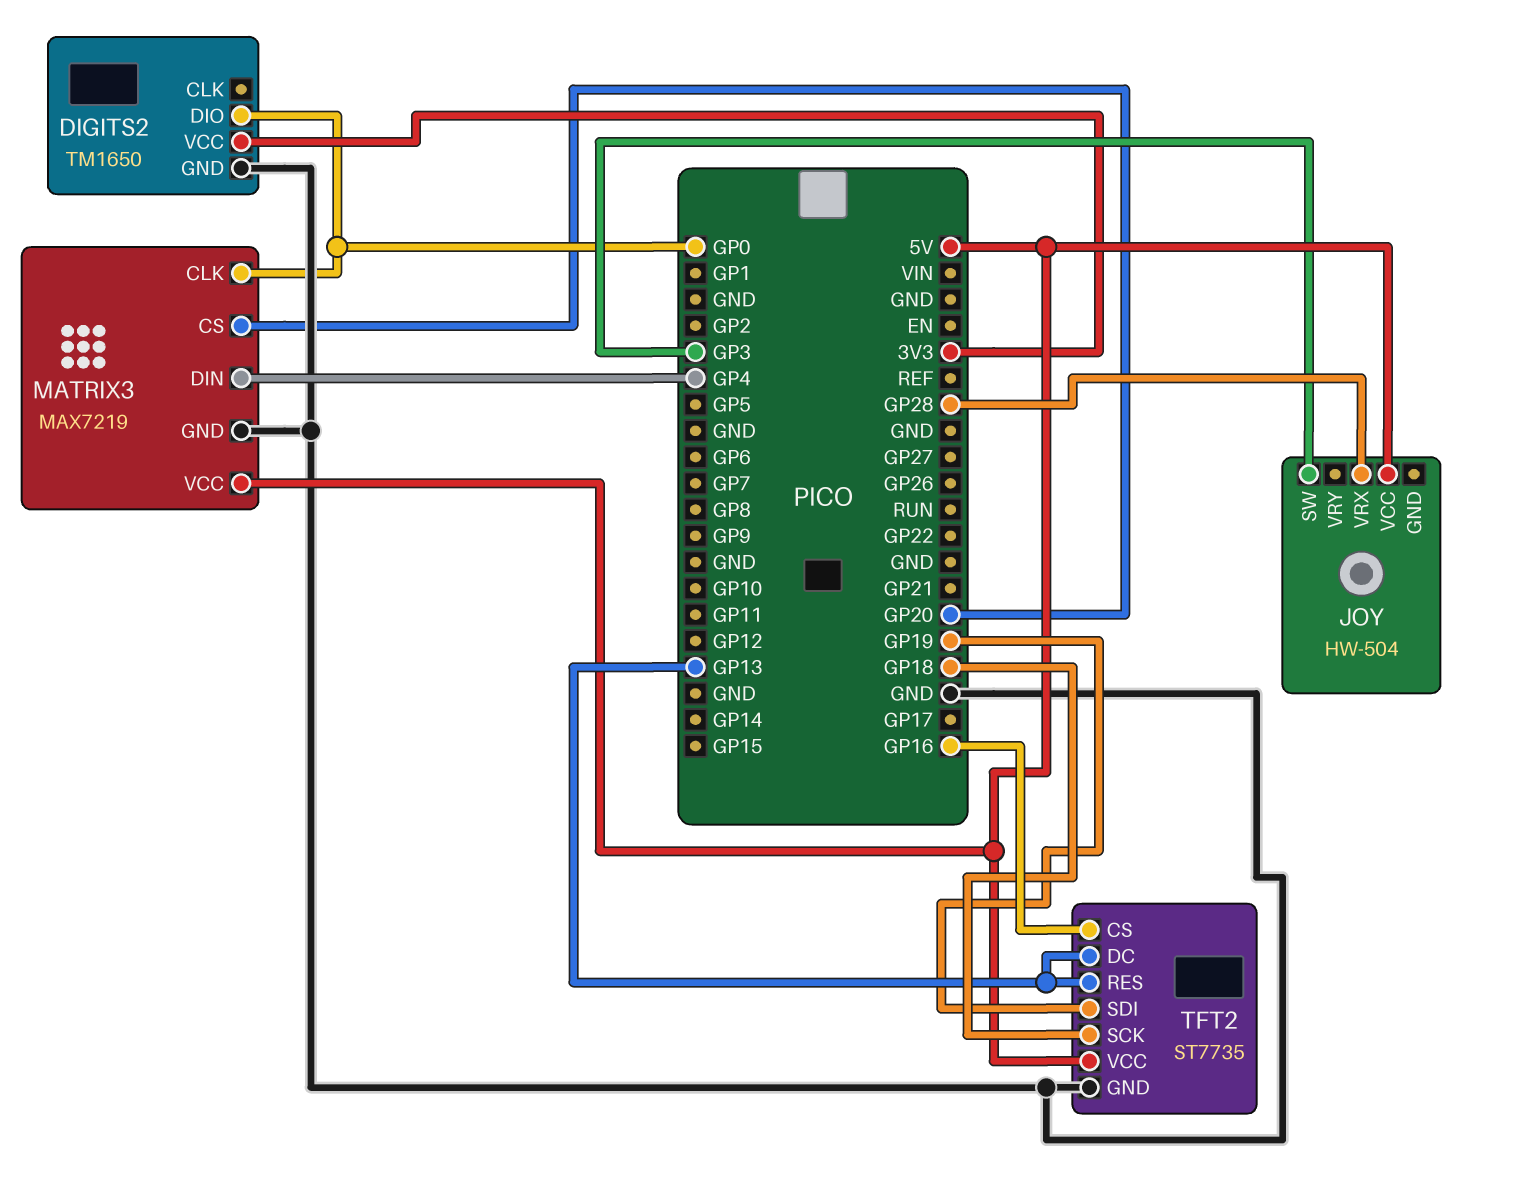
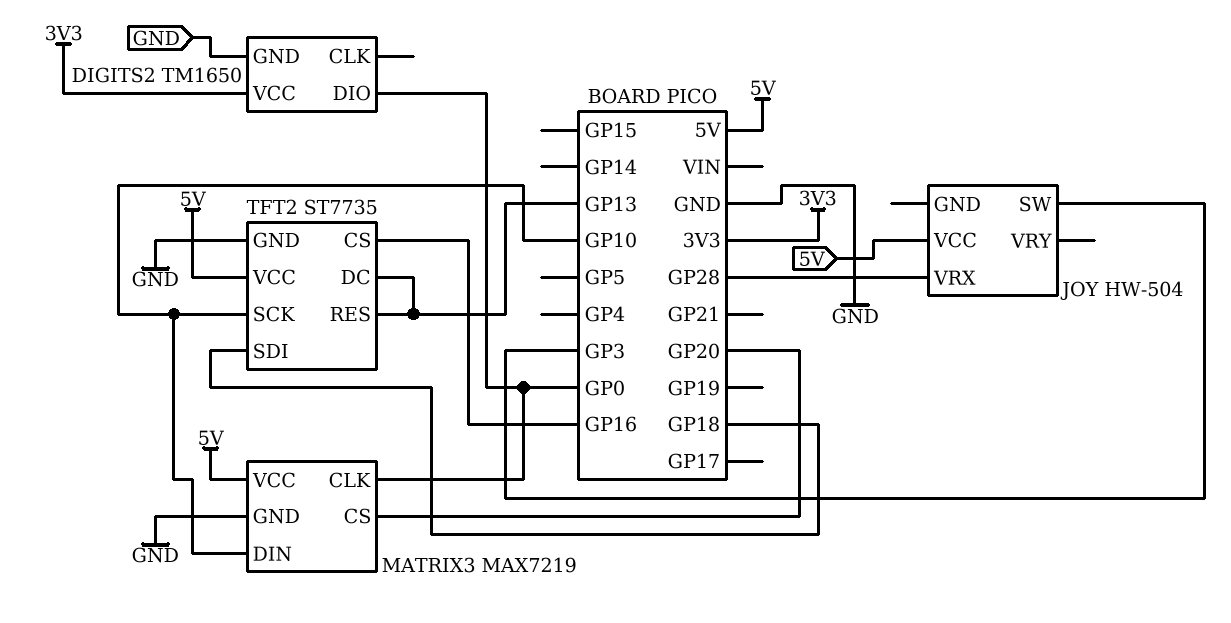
MATRIX3 pin DIN: GP4 -> GP10
TFT2 pin SCK: GP18 -> GP10
TFT2 pin SDI: GP19 -> GP18

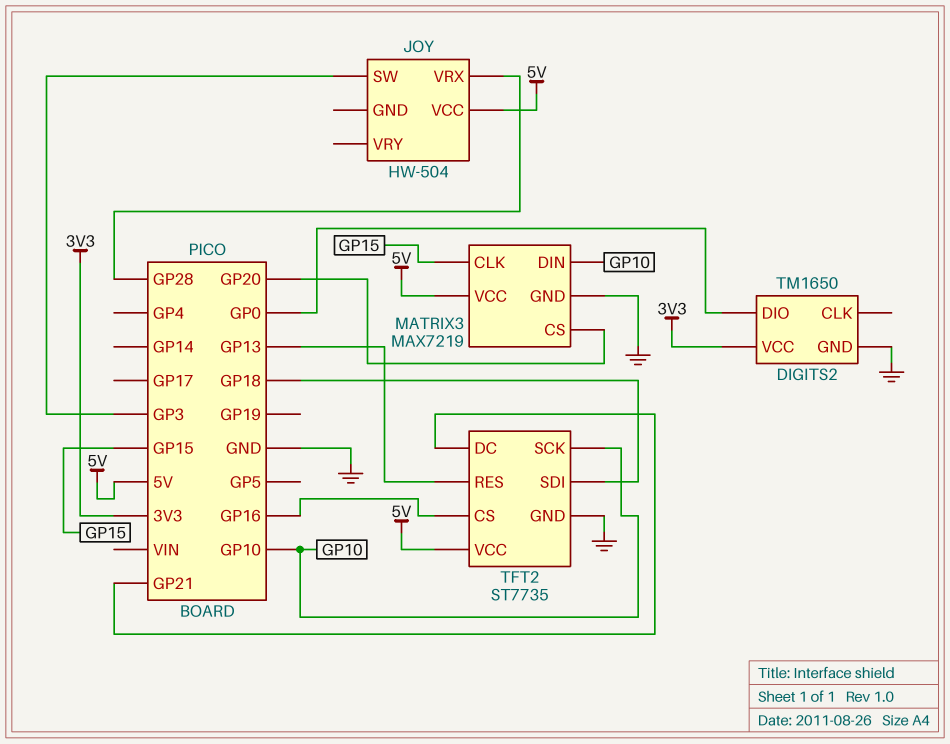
MATRIX3 pin CLK: GP0 -> GP15
TFT2 pin DC: GP13 -> GP21

